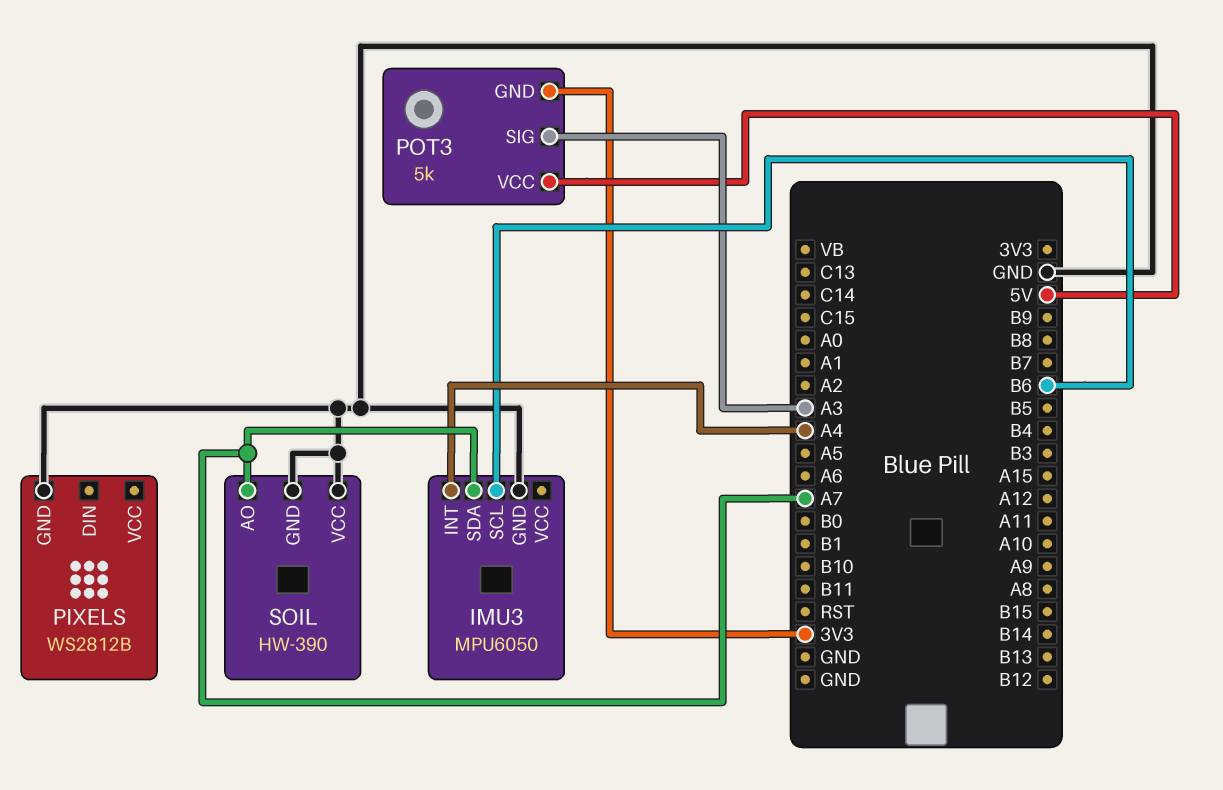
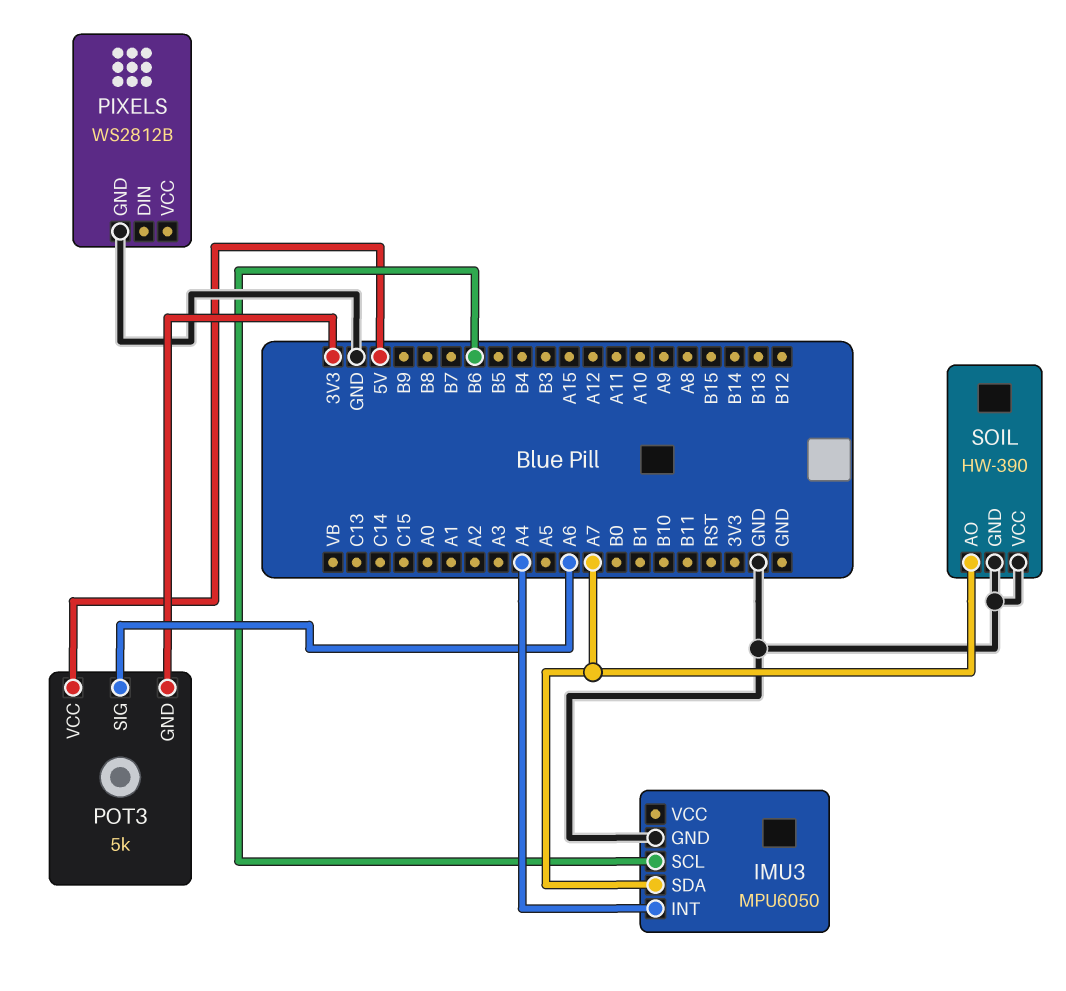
POT3 pin SIG: A3 -> A6

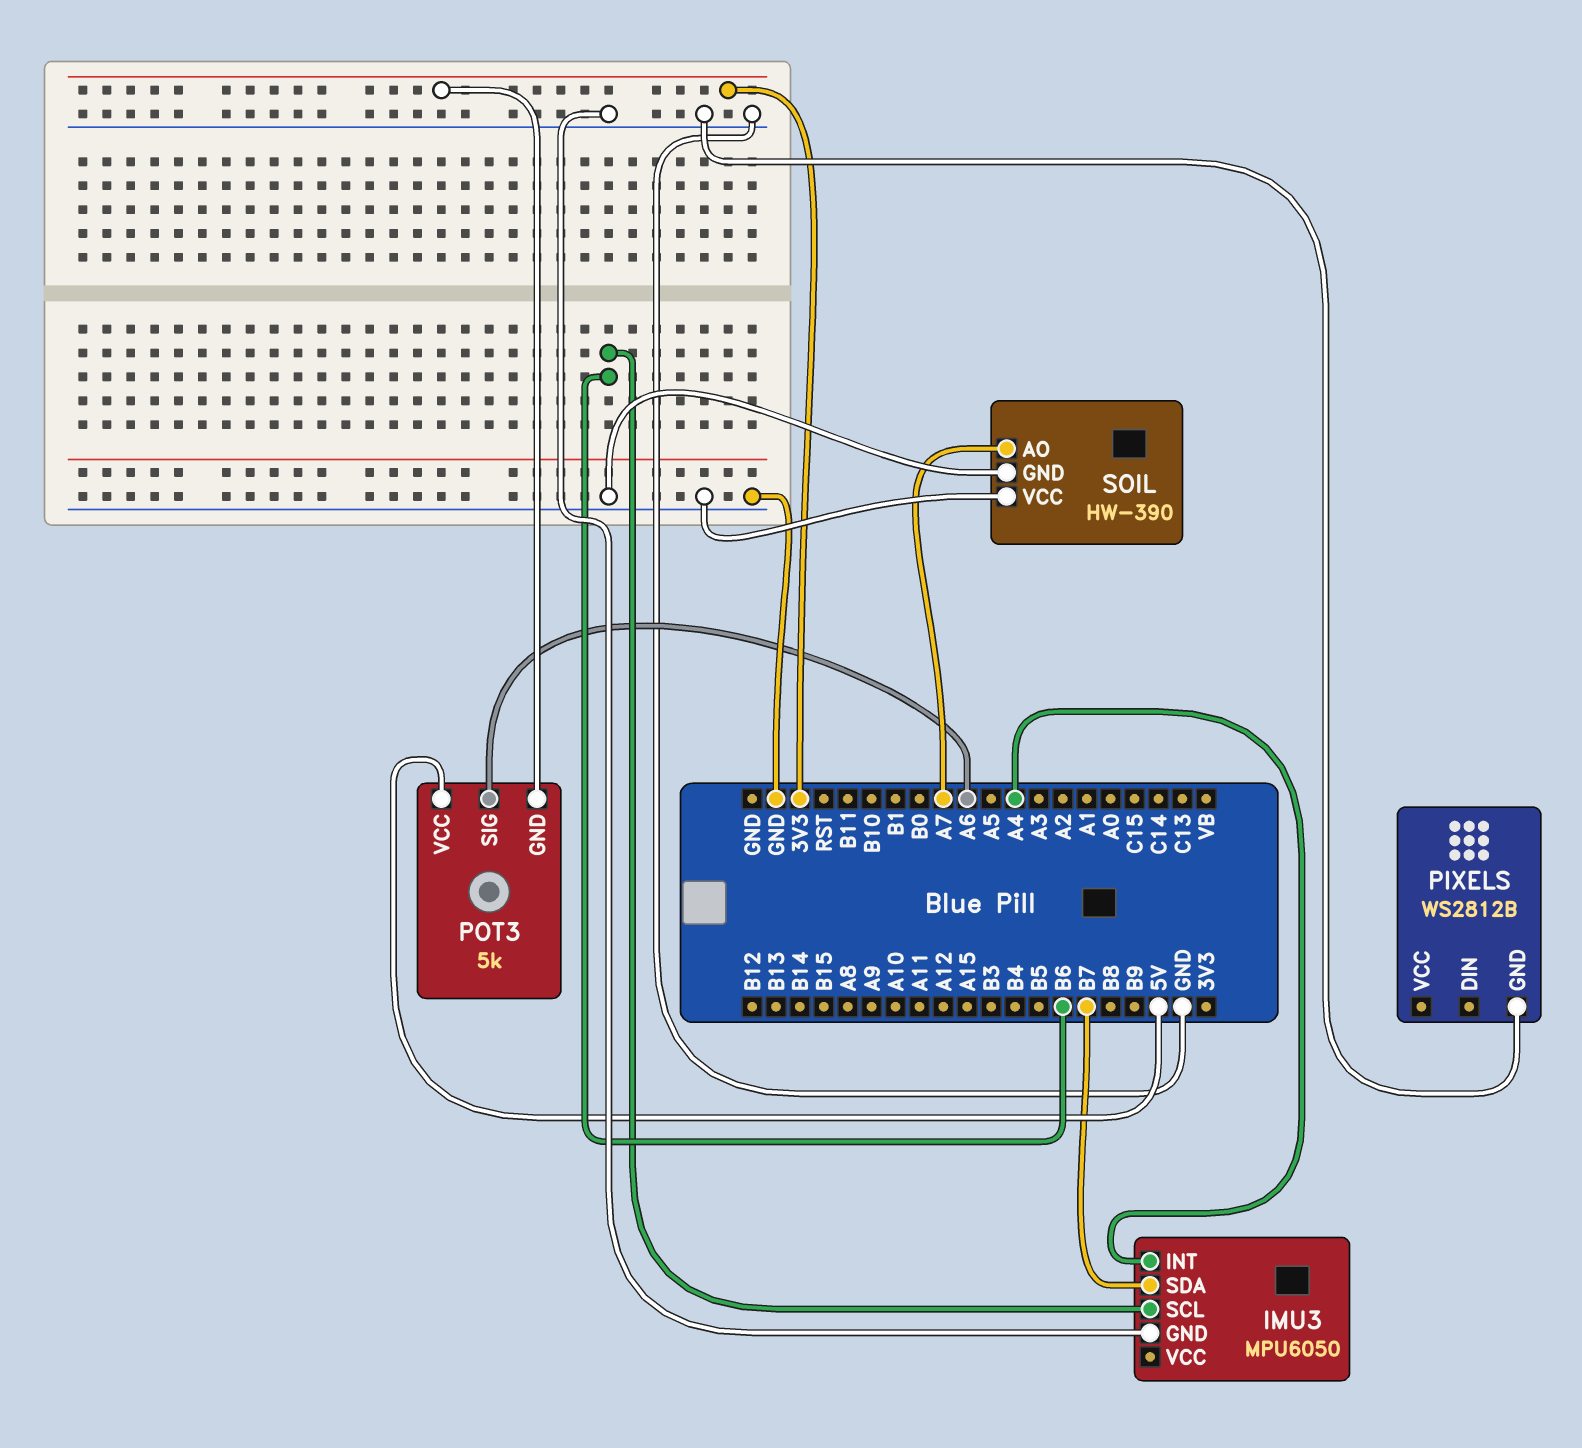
IMU3 pin SDA: A7 -> B7

